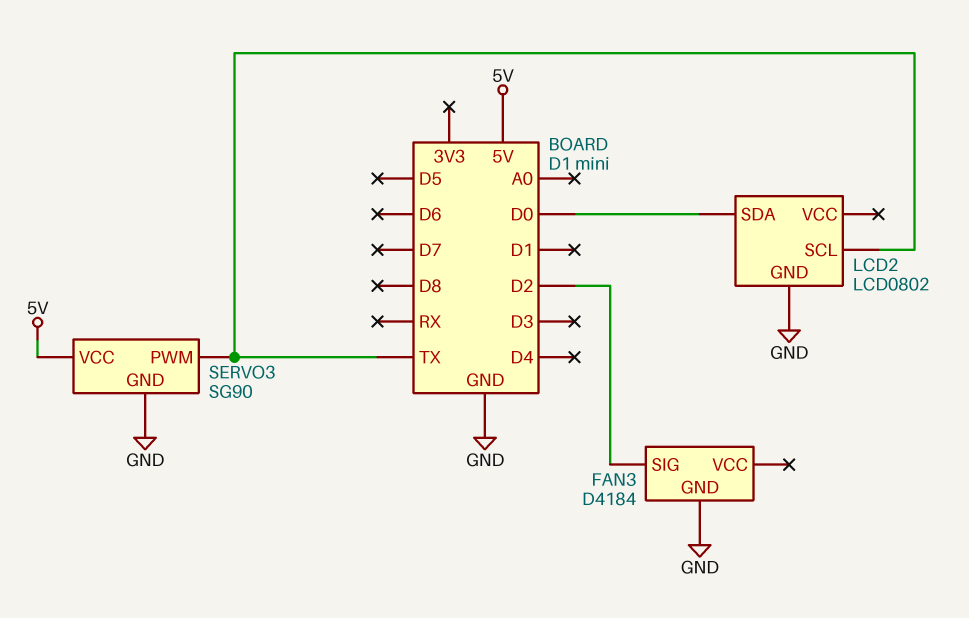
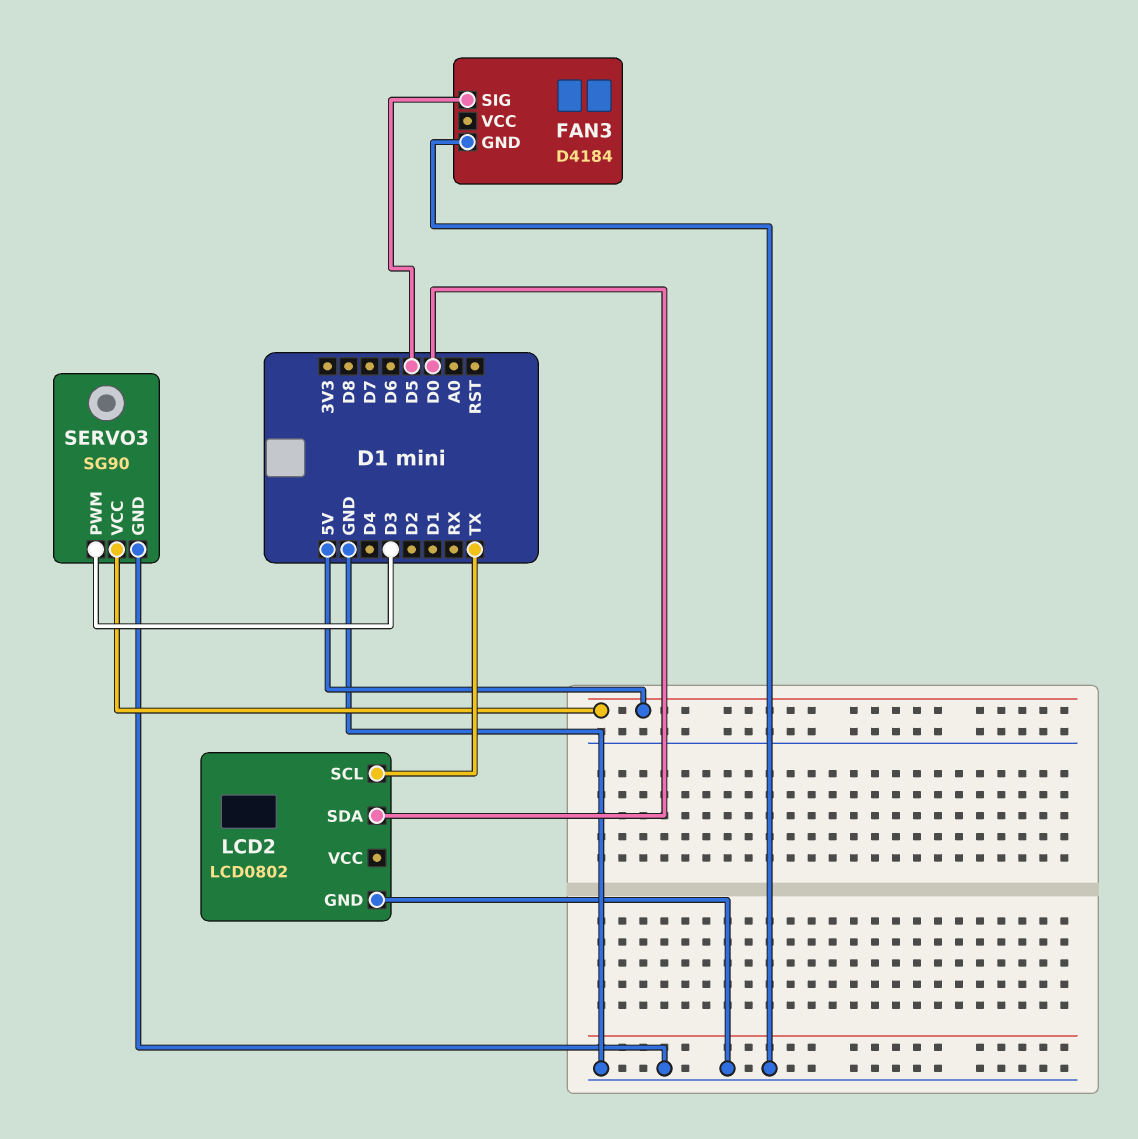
FAN3 pin SIG: D2 -> D5
SERVO3 pin PWM: TX -> D3

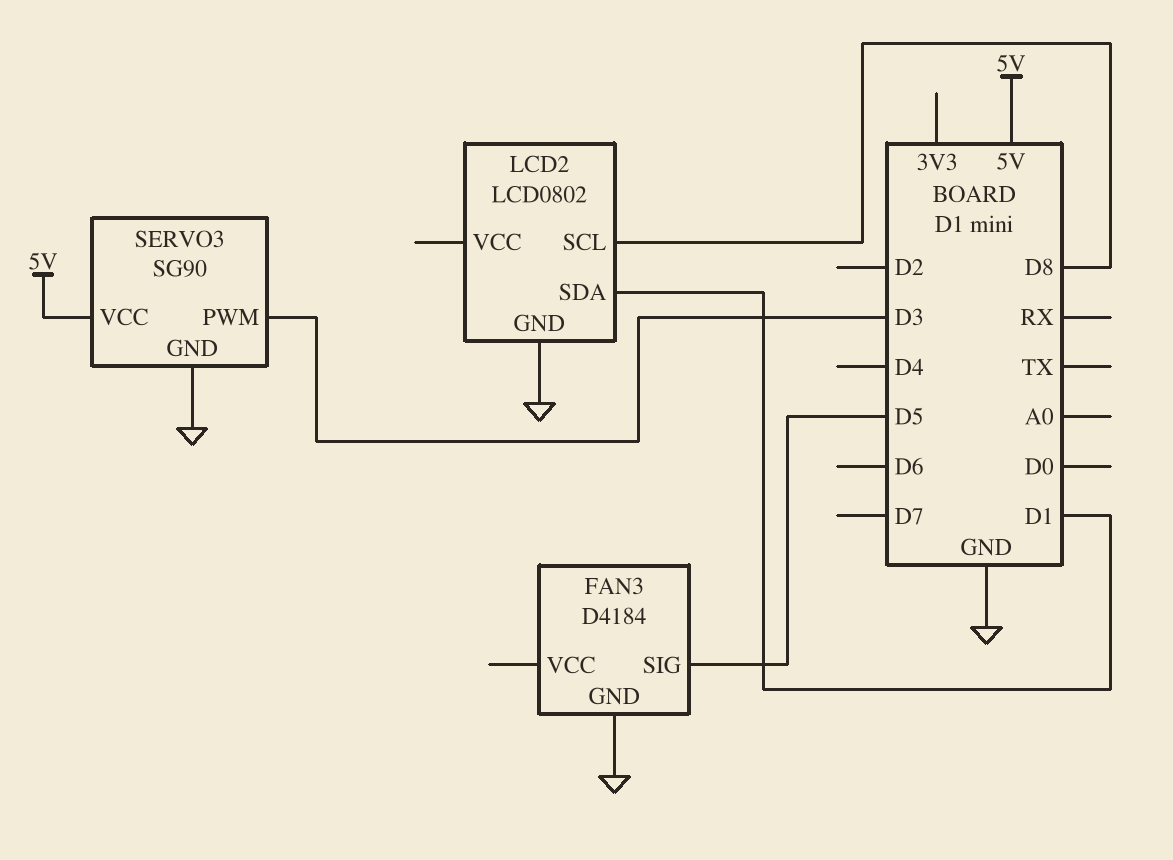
LCD2 pin SCL: TX -> D8
LCD2 pin SDA: D0 -> D1

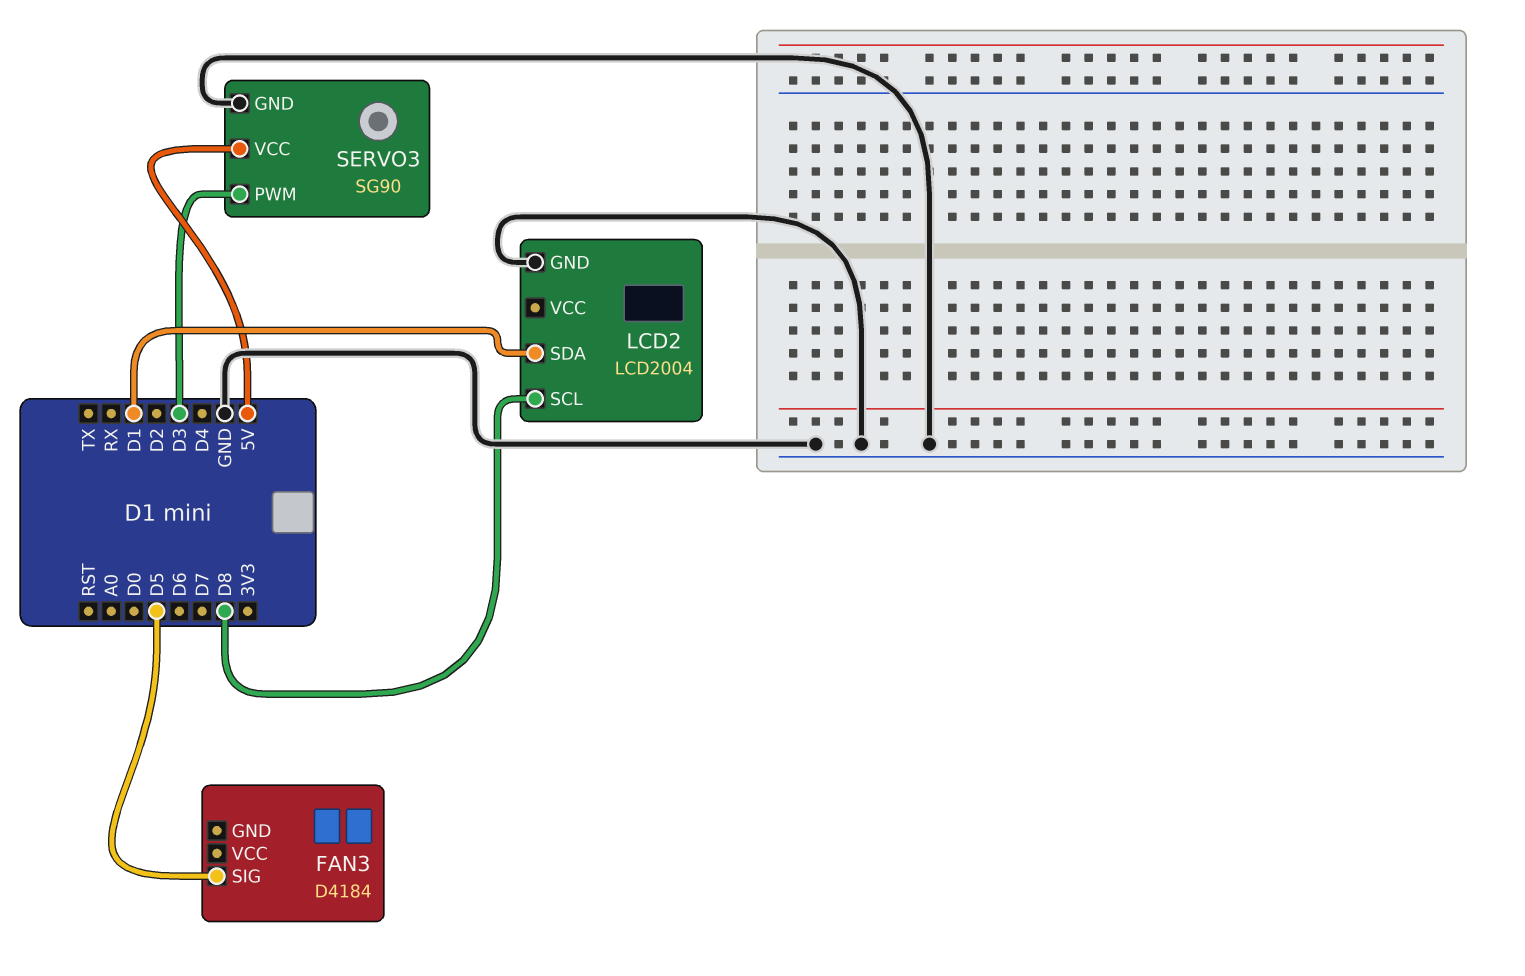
FAN3 pin GND: GND -> none
LCD2: LCD0802 -> LCD2004

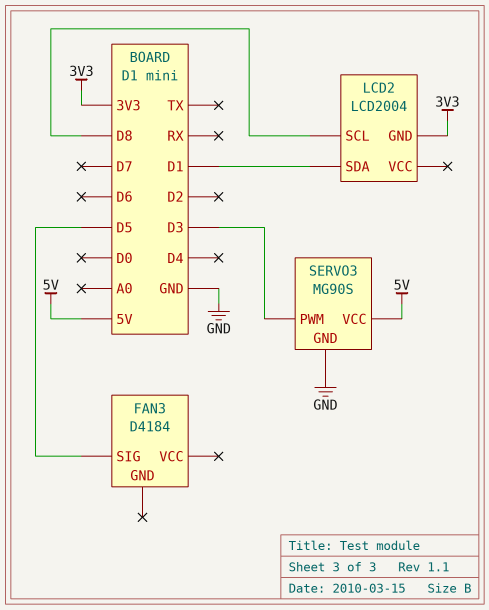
LCD2 pin GND: GND -> 3V3
SERVO3: SG90 -> MG90S

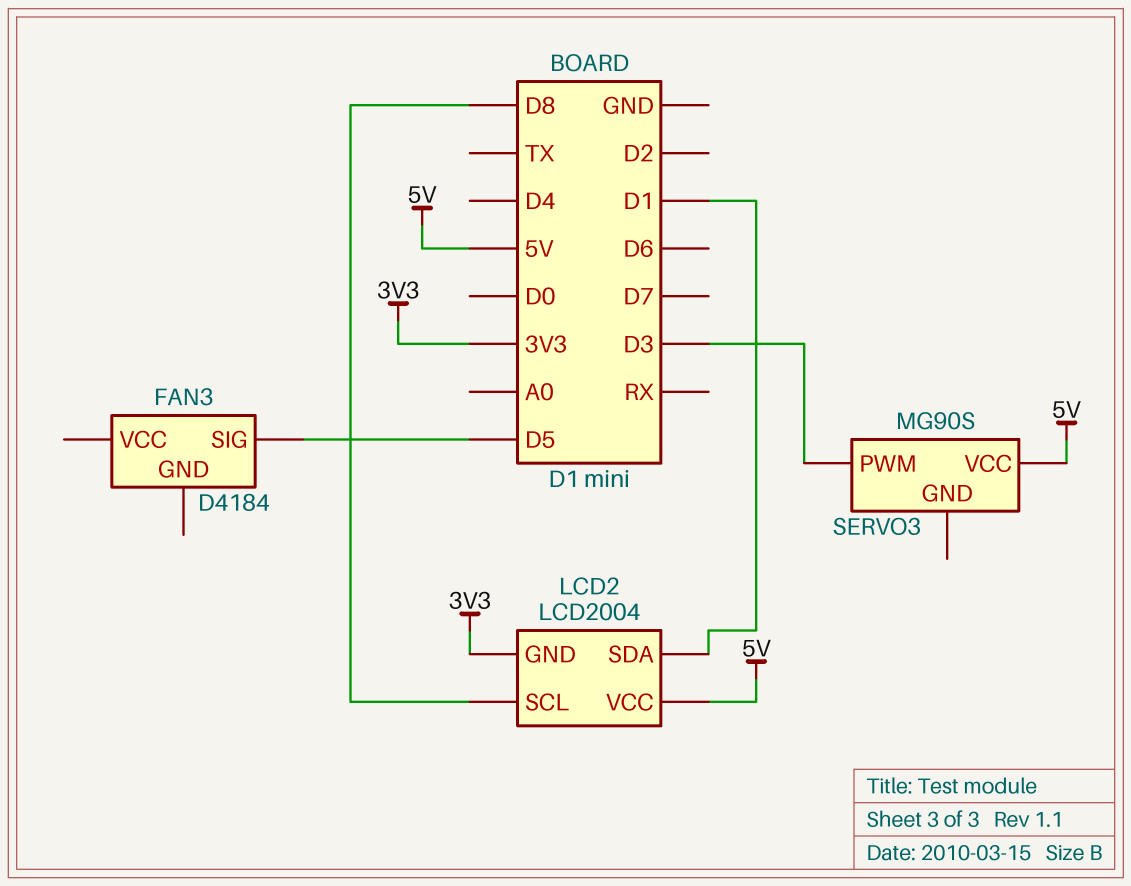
LCD2 pin VCC: none -> 5V
SERVO3 pin GND: GND -> none

